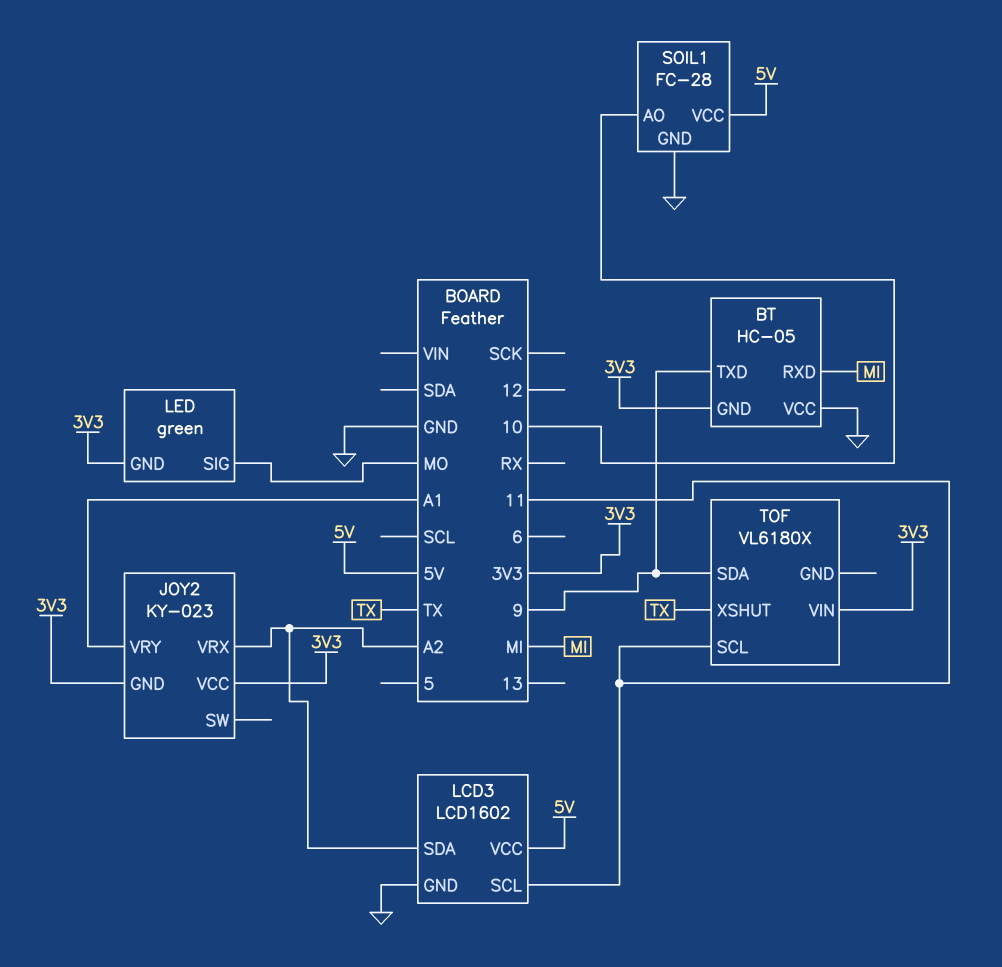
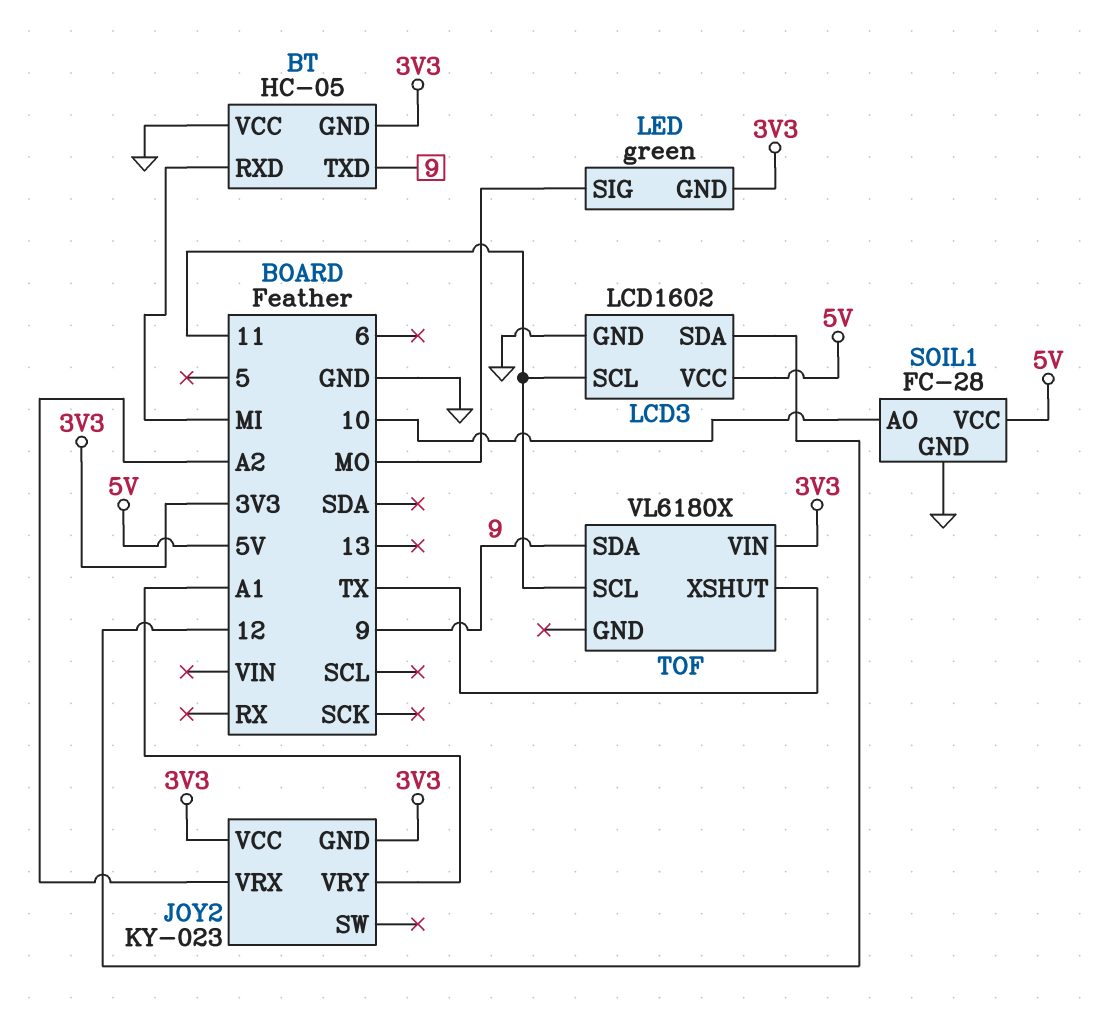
LCD3 pin SDA: A2 -> 12

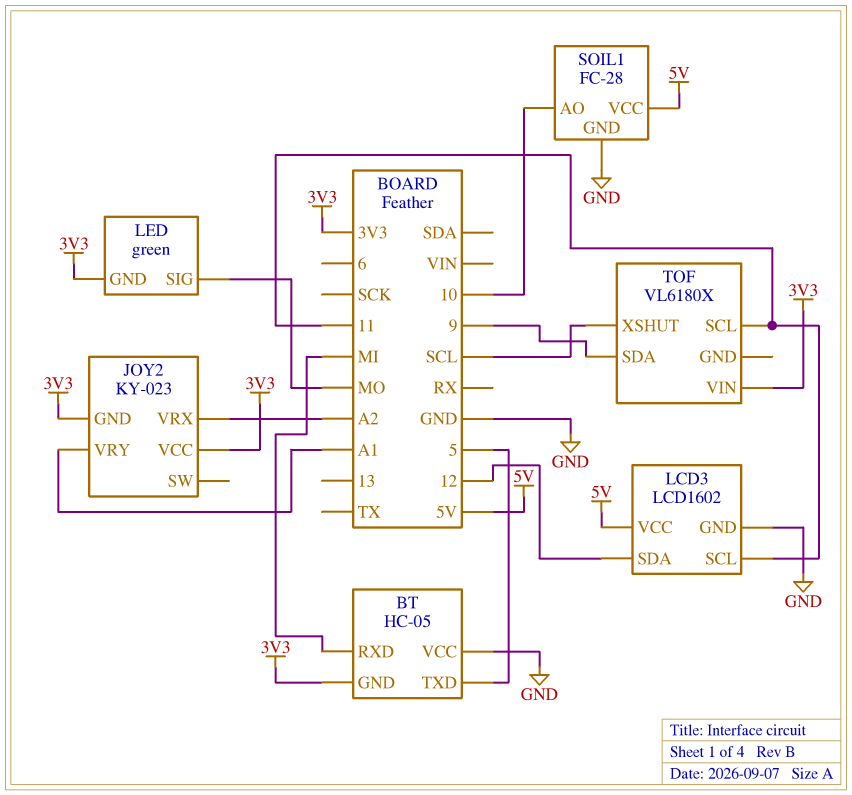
BT pin TXD: 9 -> 5
TOF pin XSHUT: TX -> SCL

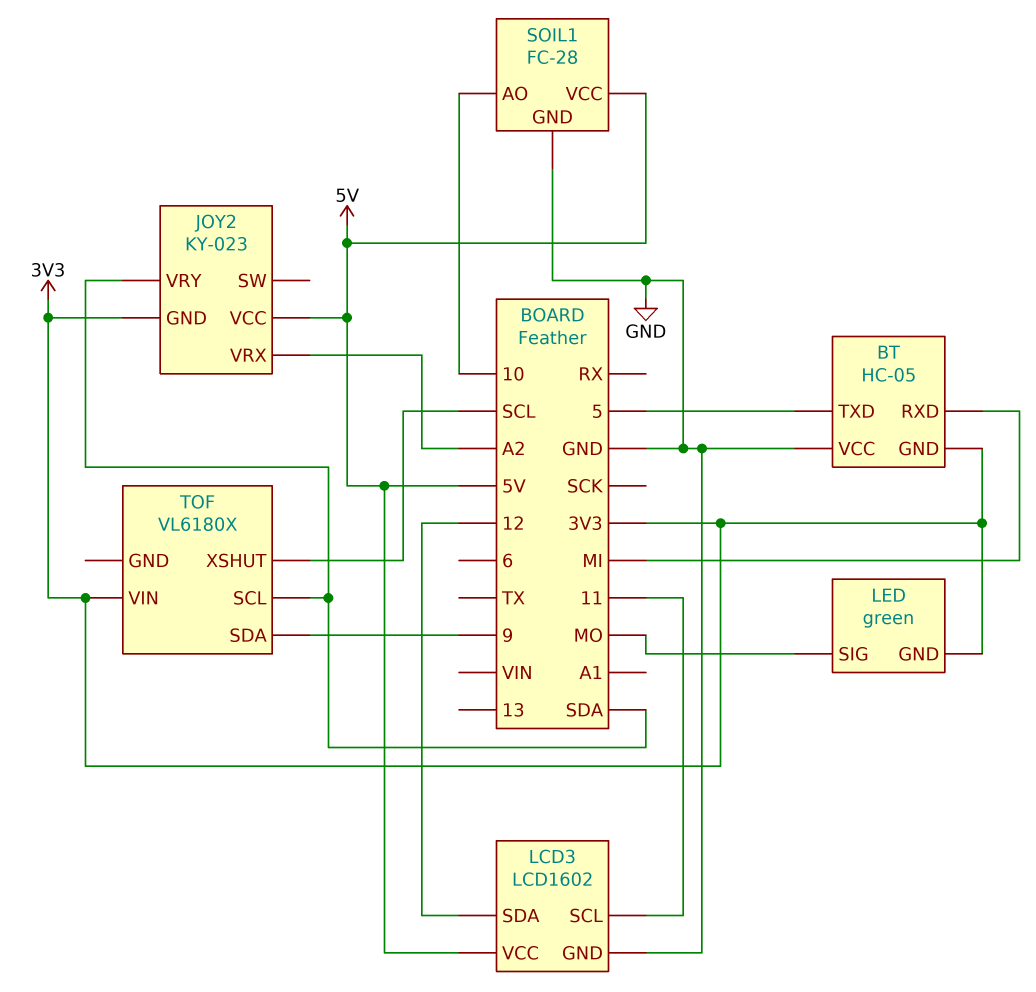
JOY2 pin VCC: 3V3 -> 5V
JOY2 pin VRY: A1 -> SDA
TOF pin SCL: 11 -> SDA

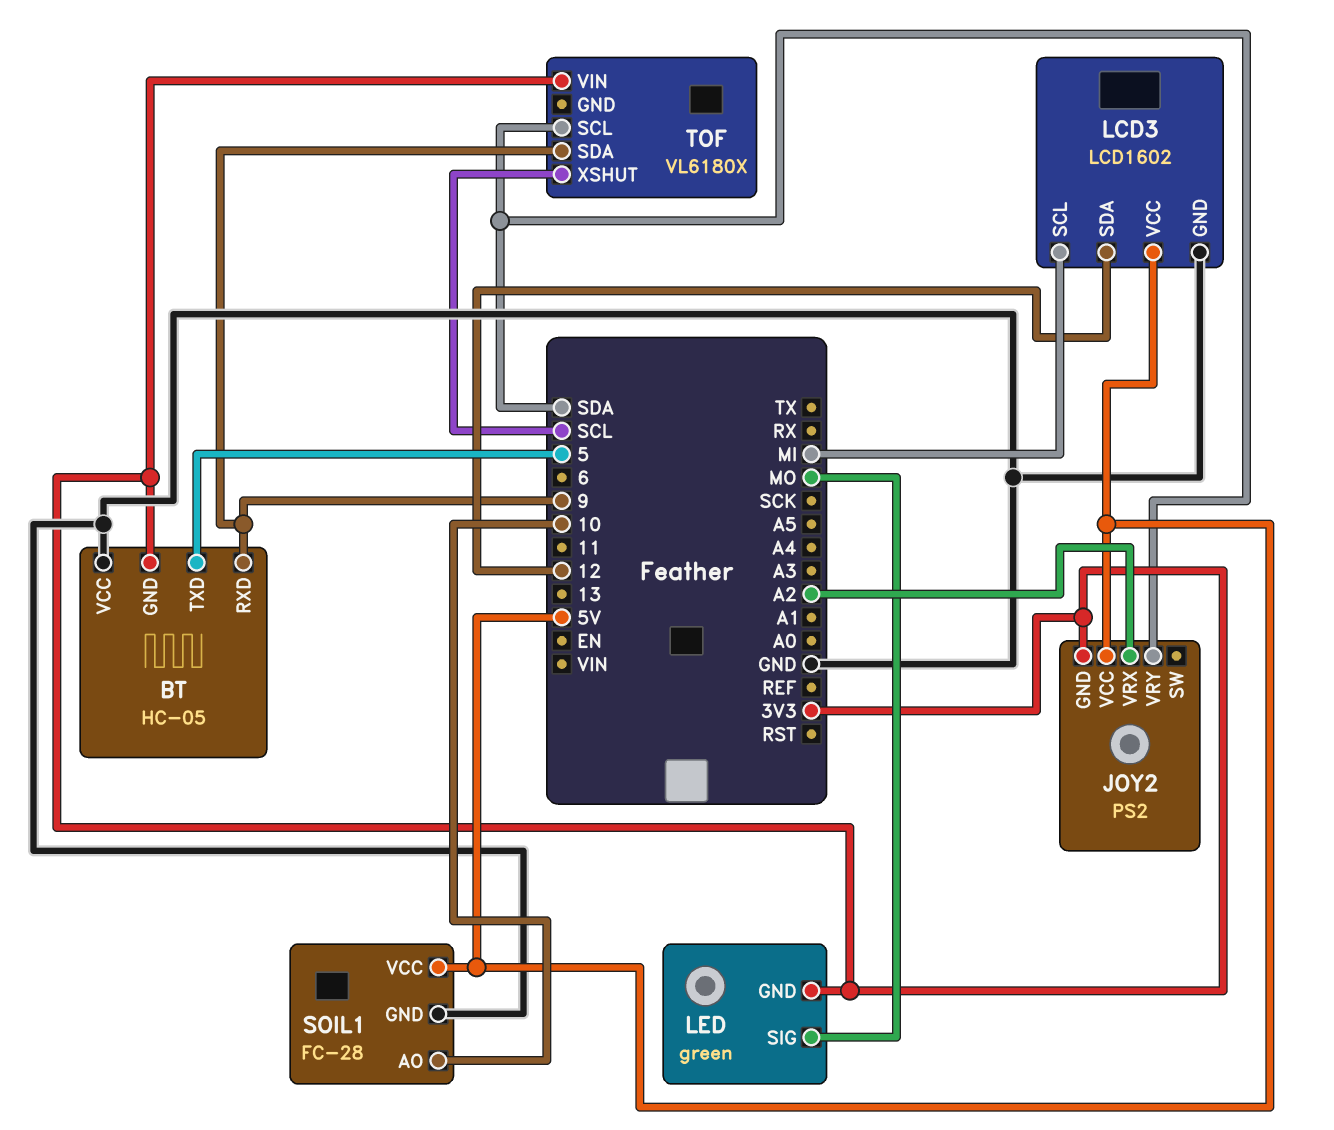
BT pin RXD: MI -> 9
JOY2: KY-023 -> PS2
LCD3 pin SCL: 11 -> MI

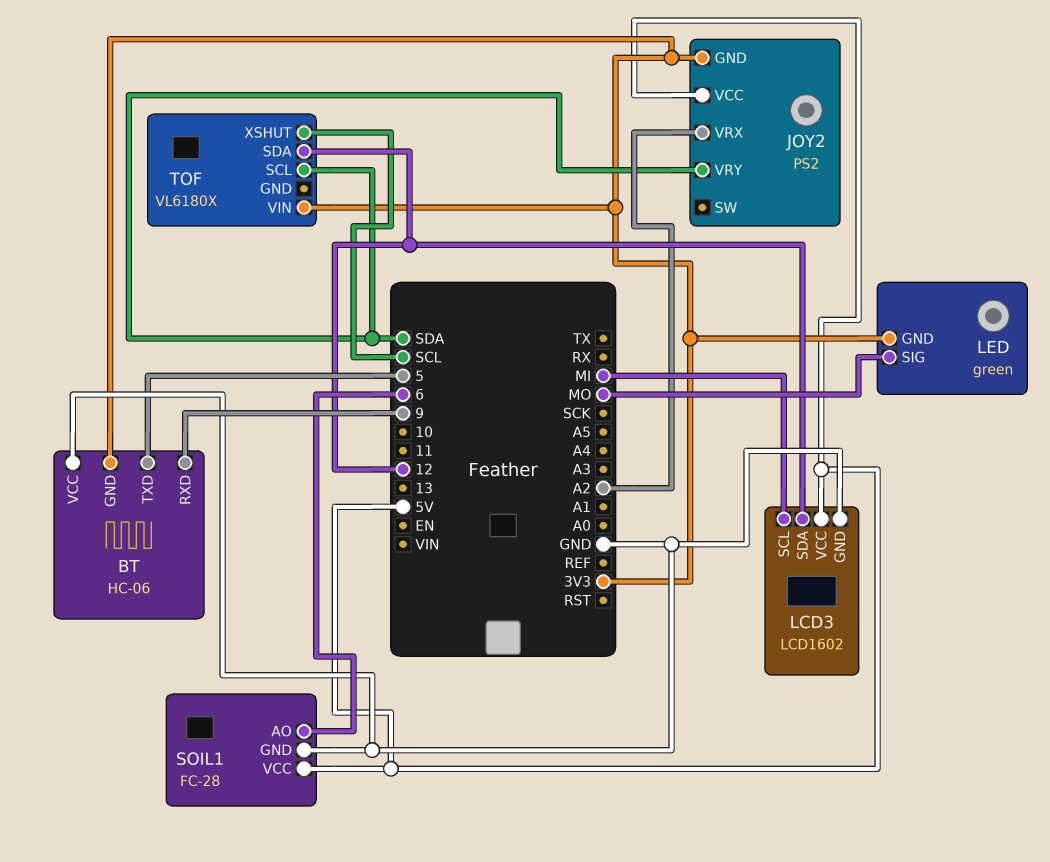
BT: HC-05 -> HC-06
SOIL1 pin AO: 10 -> 6
TOF pin SDA: 9 -> 12

